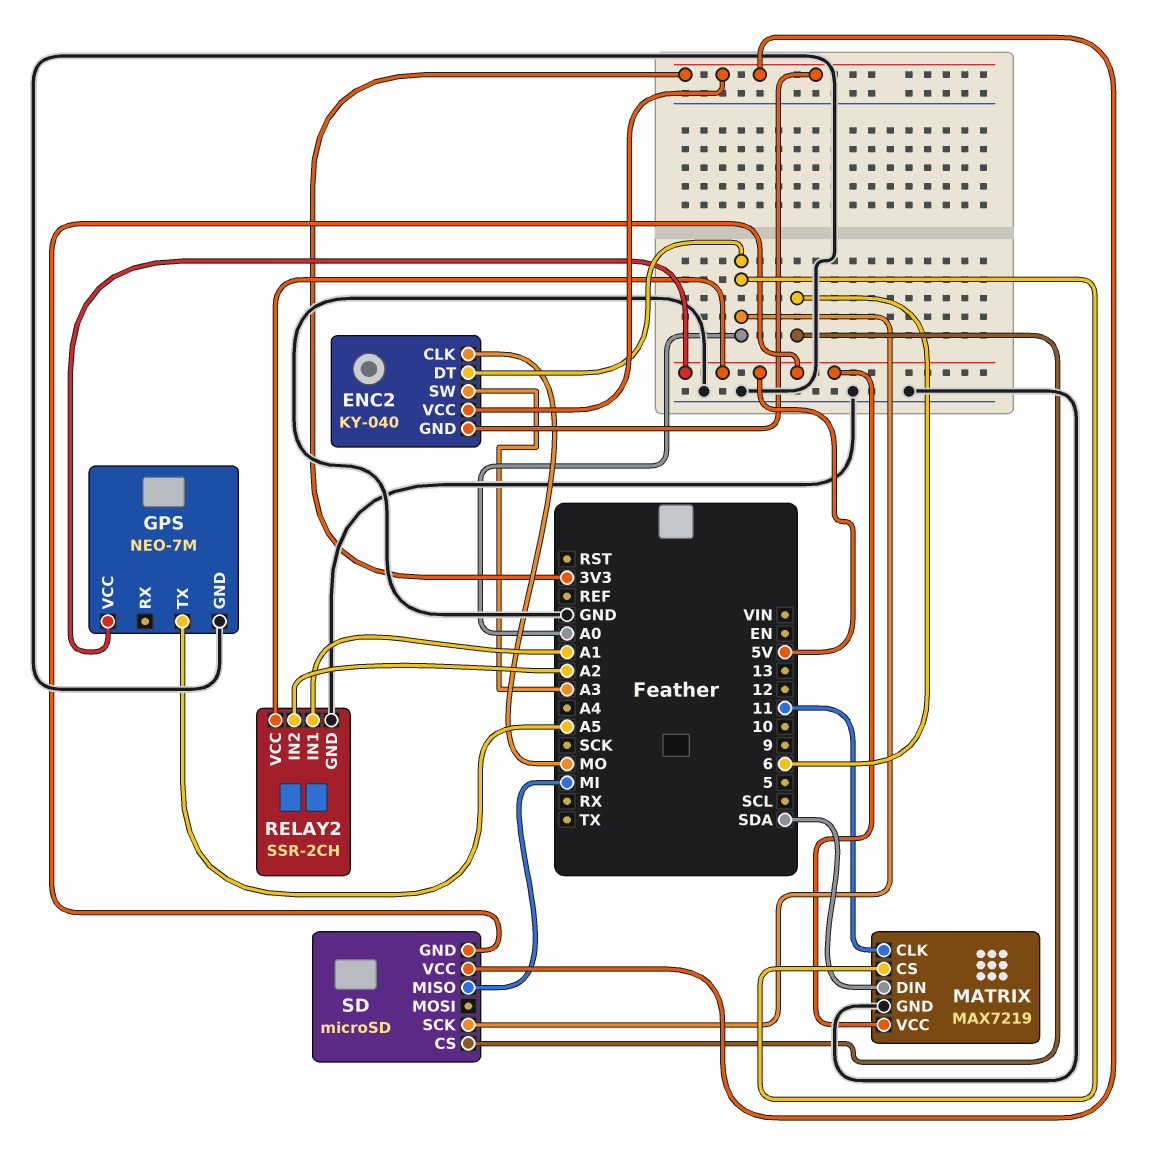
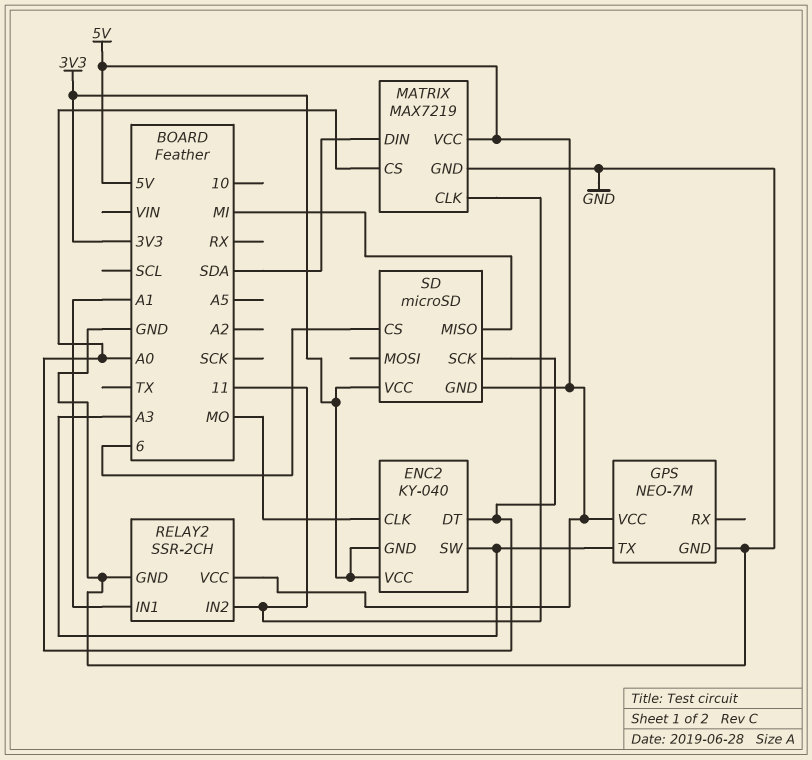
GPS pin TX: A5 -> A3
RELAY2 pin IN2: A2 -> 11

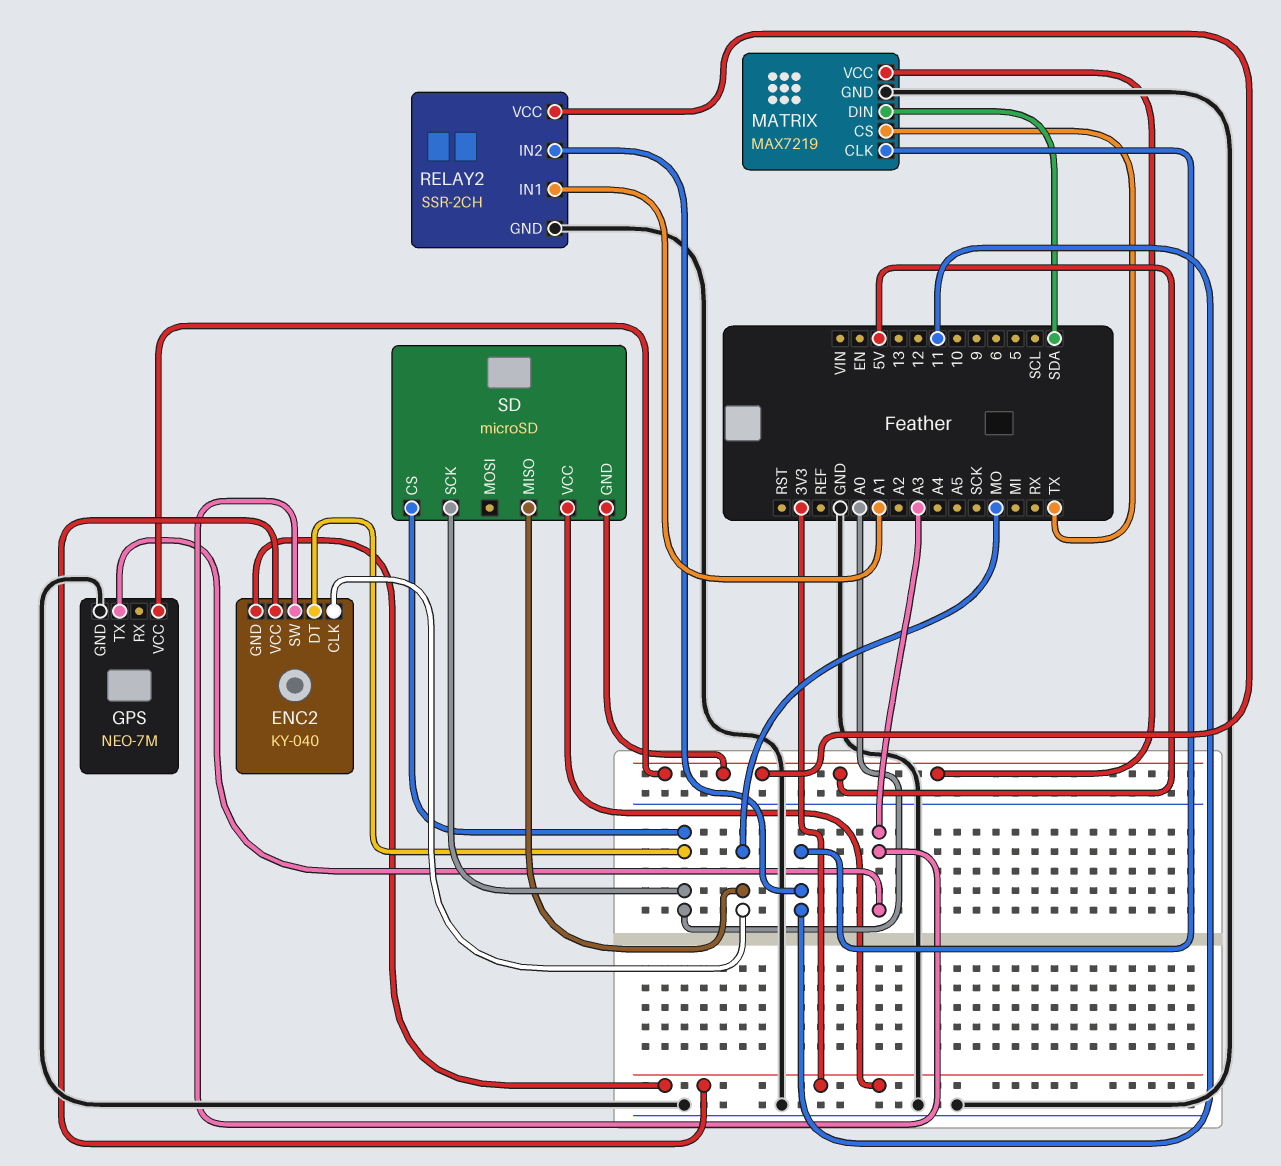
MATRIX pin CS: A0 -> TX
SD pin CS: 6 -> A0
SD pin MISO: MI -> MO

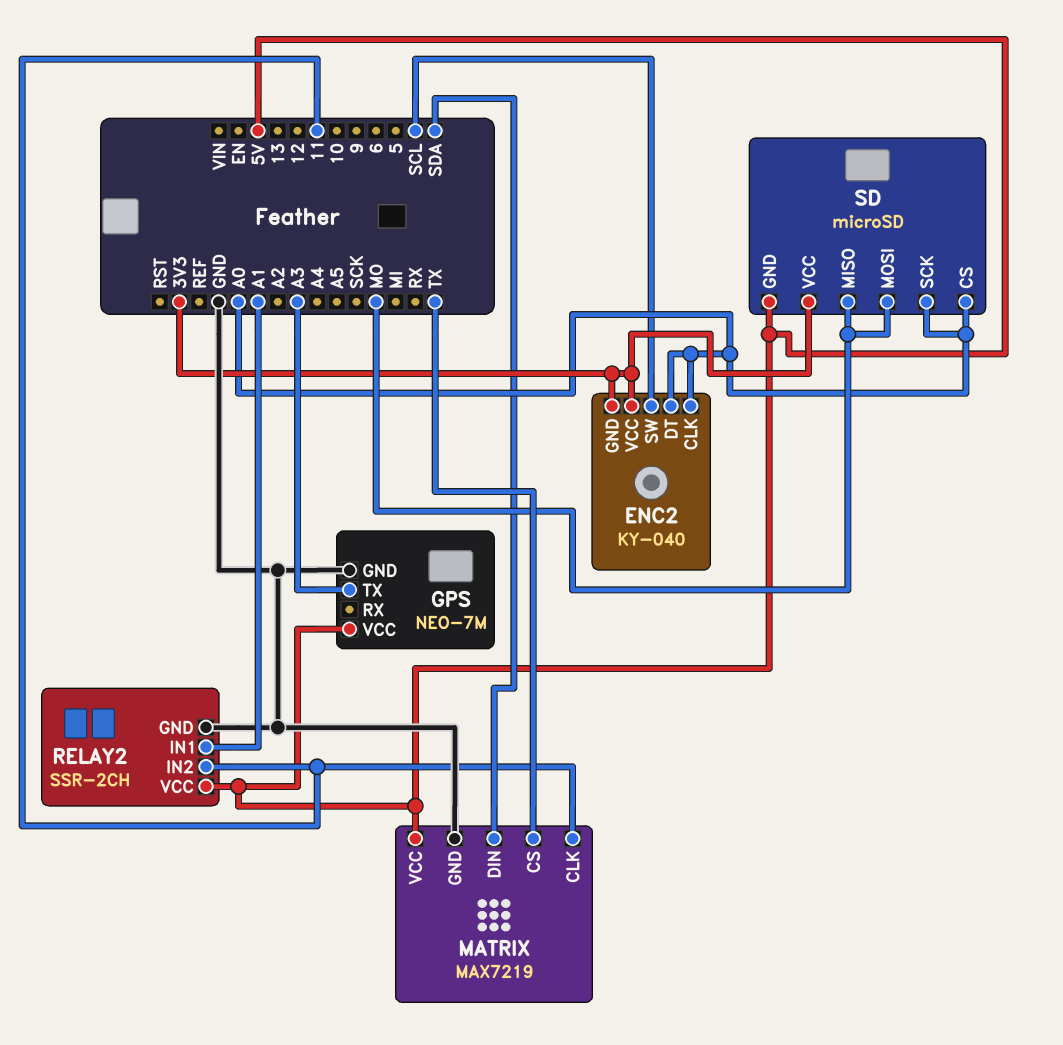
ENC2 pin CLK: MO -> A0
ENC2 pin SW: A3 -> SCL
SD pin MOSI: none -> MO

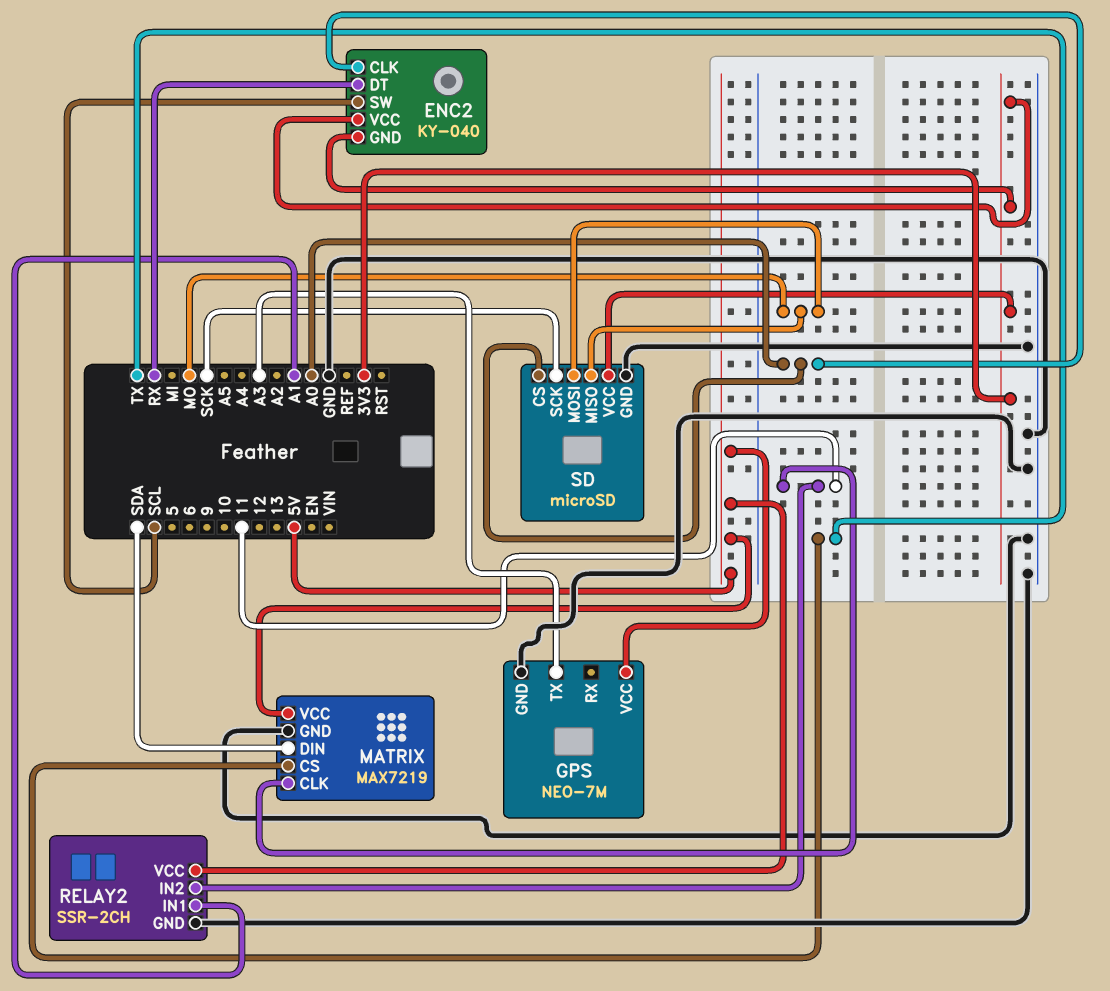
ENC2 pin DT: A0 -> RX
SD pin GND: 5V -> GND
SD pin SCK: A0 -> SCK

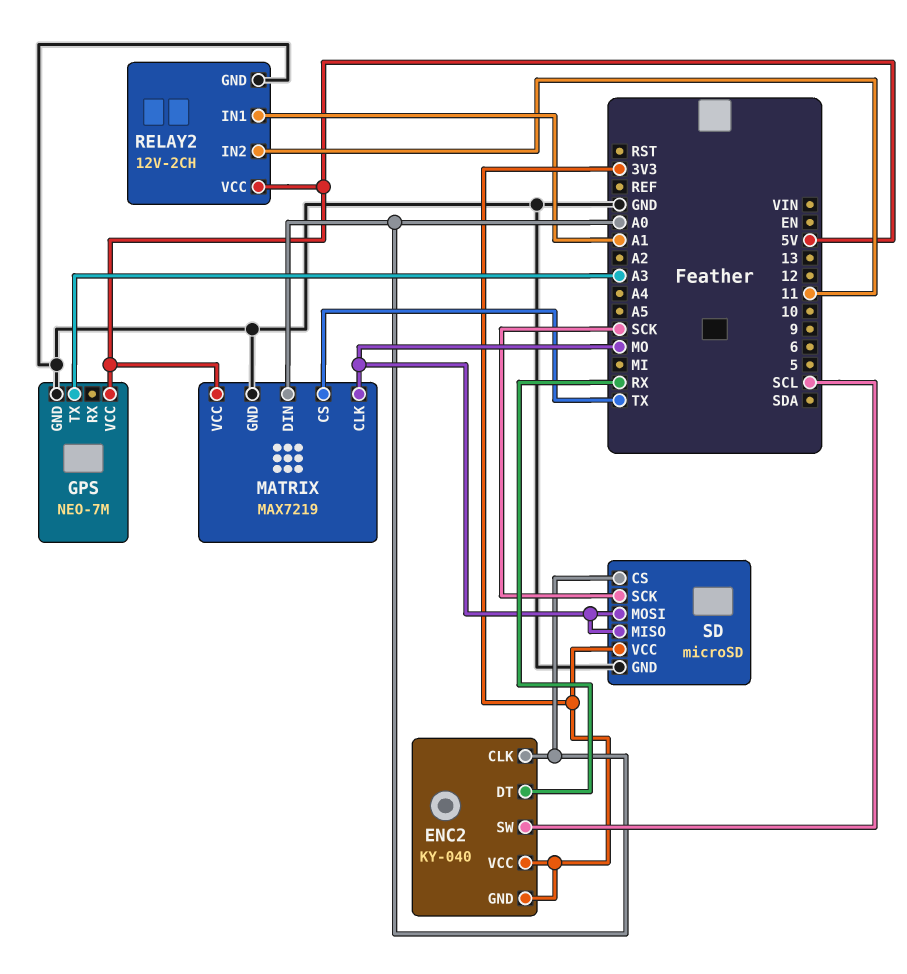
MATRIX pin CLK: 11 -> MO
MATRIX pin DIN: SDA -> A0
RELAY2: SSR-2CH -> 12V-2CH

